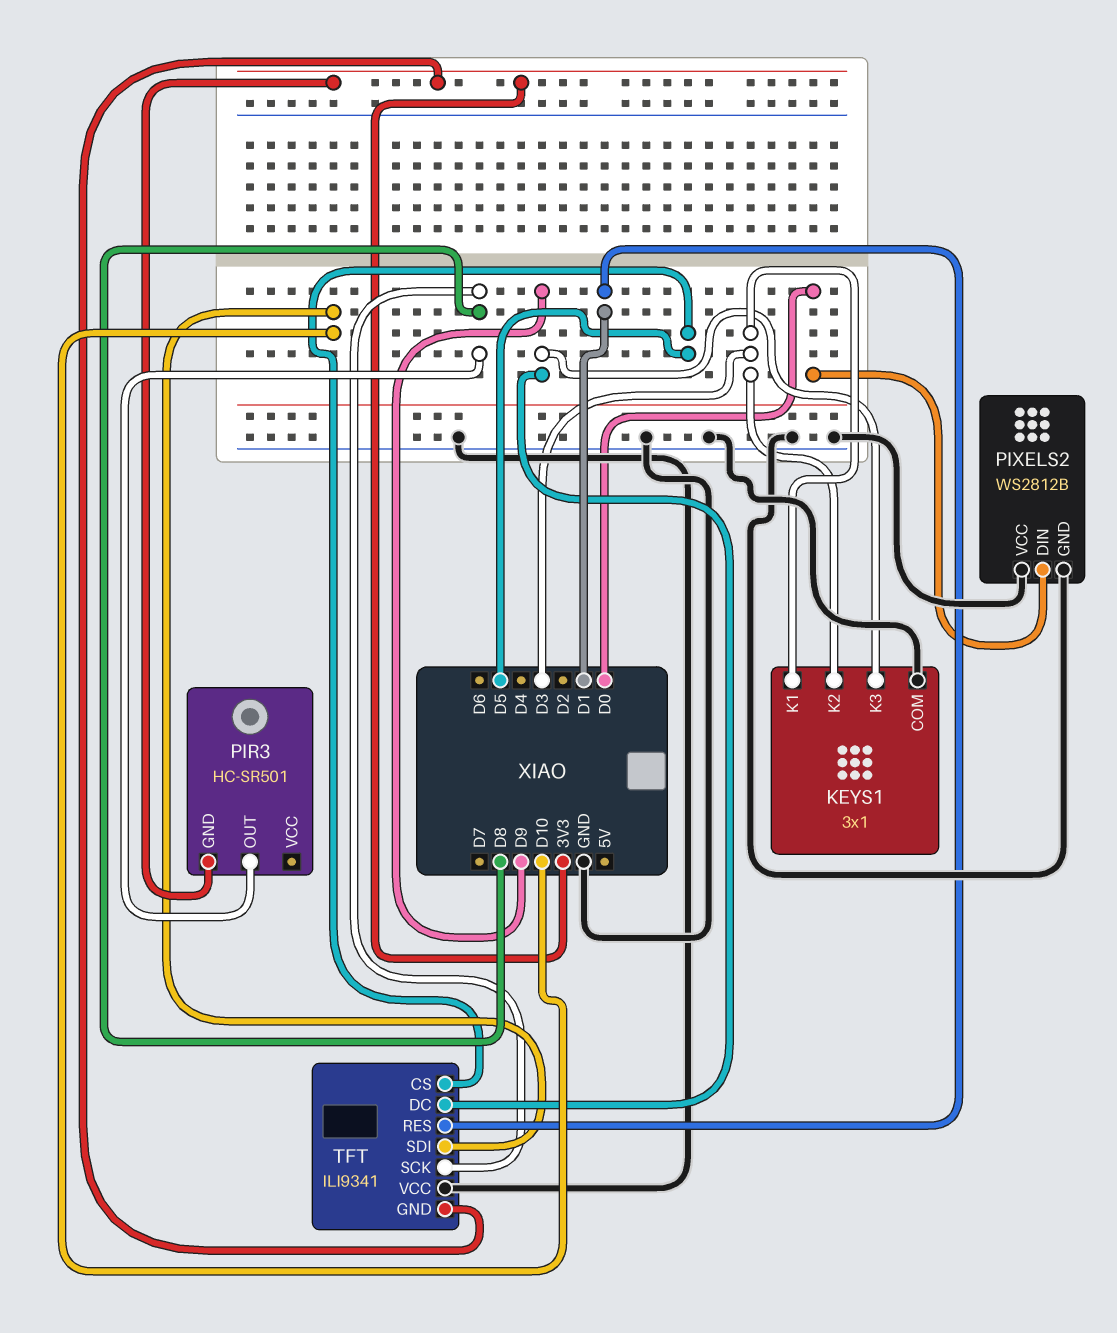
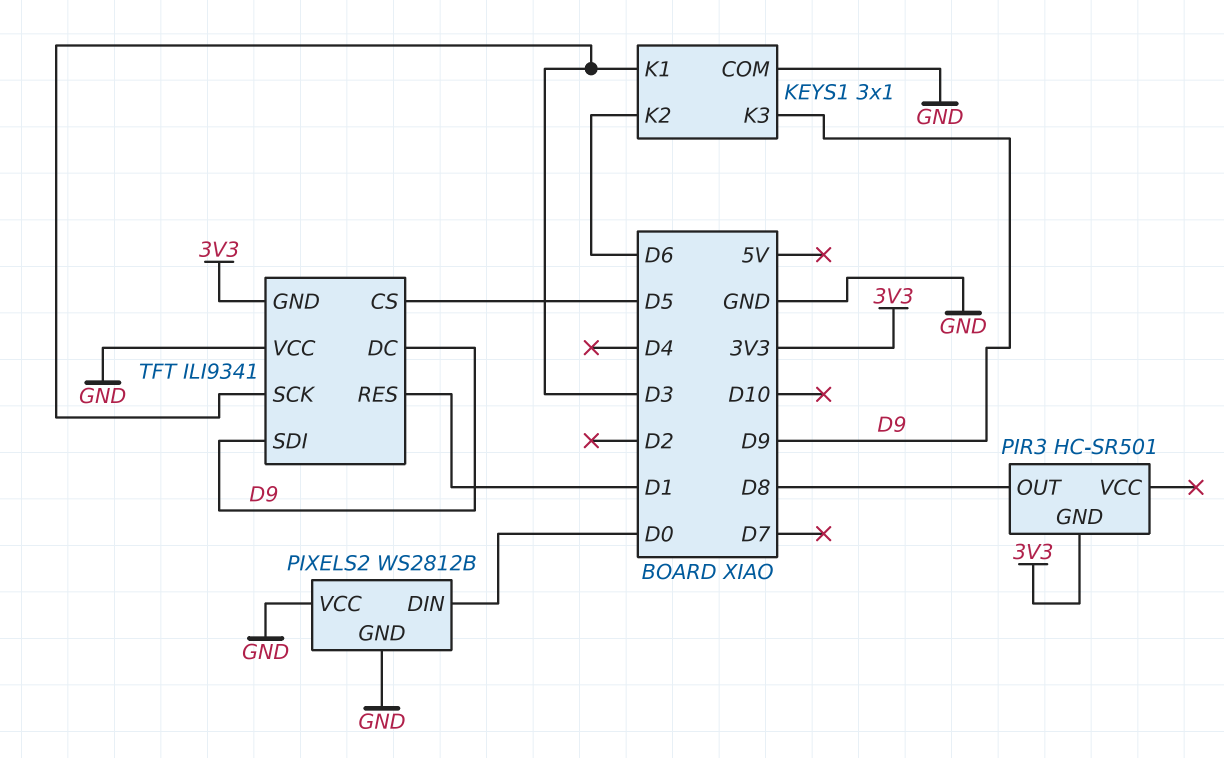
KEYS1 pin K2: D3 -> D6
TFT pin SCK: D8 -> D3
TFT pin SDI: D10 -> D9

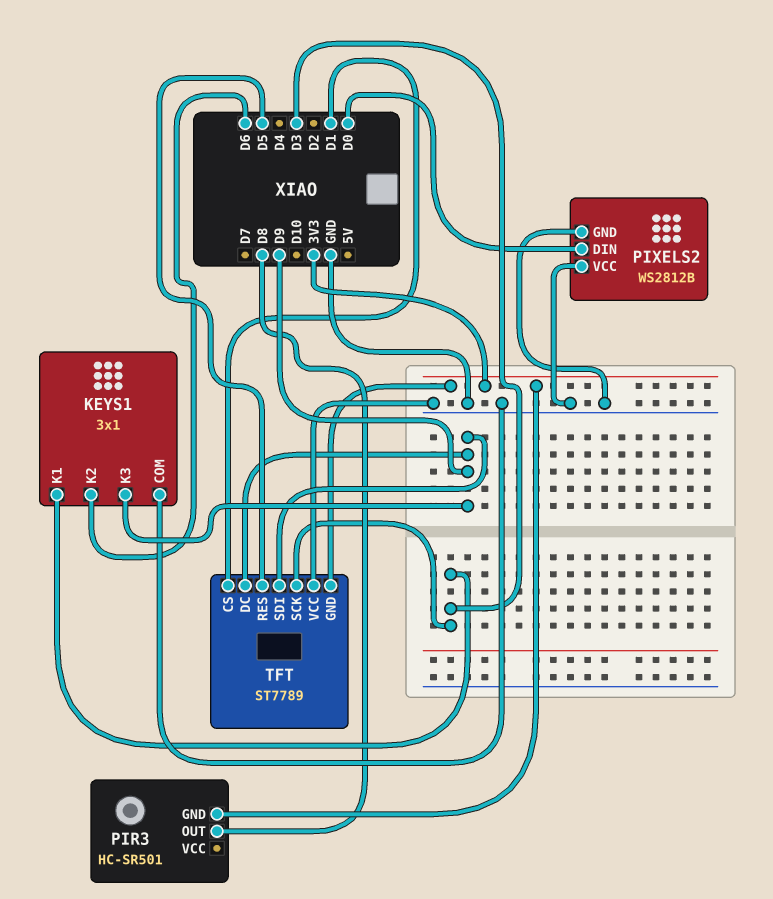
TFT: ILI9341 -> ST7789
TFT pin CS: D5 -> D1
TFT pin RES: D1 -> D5

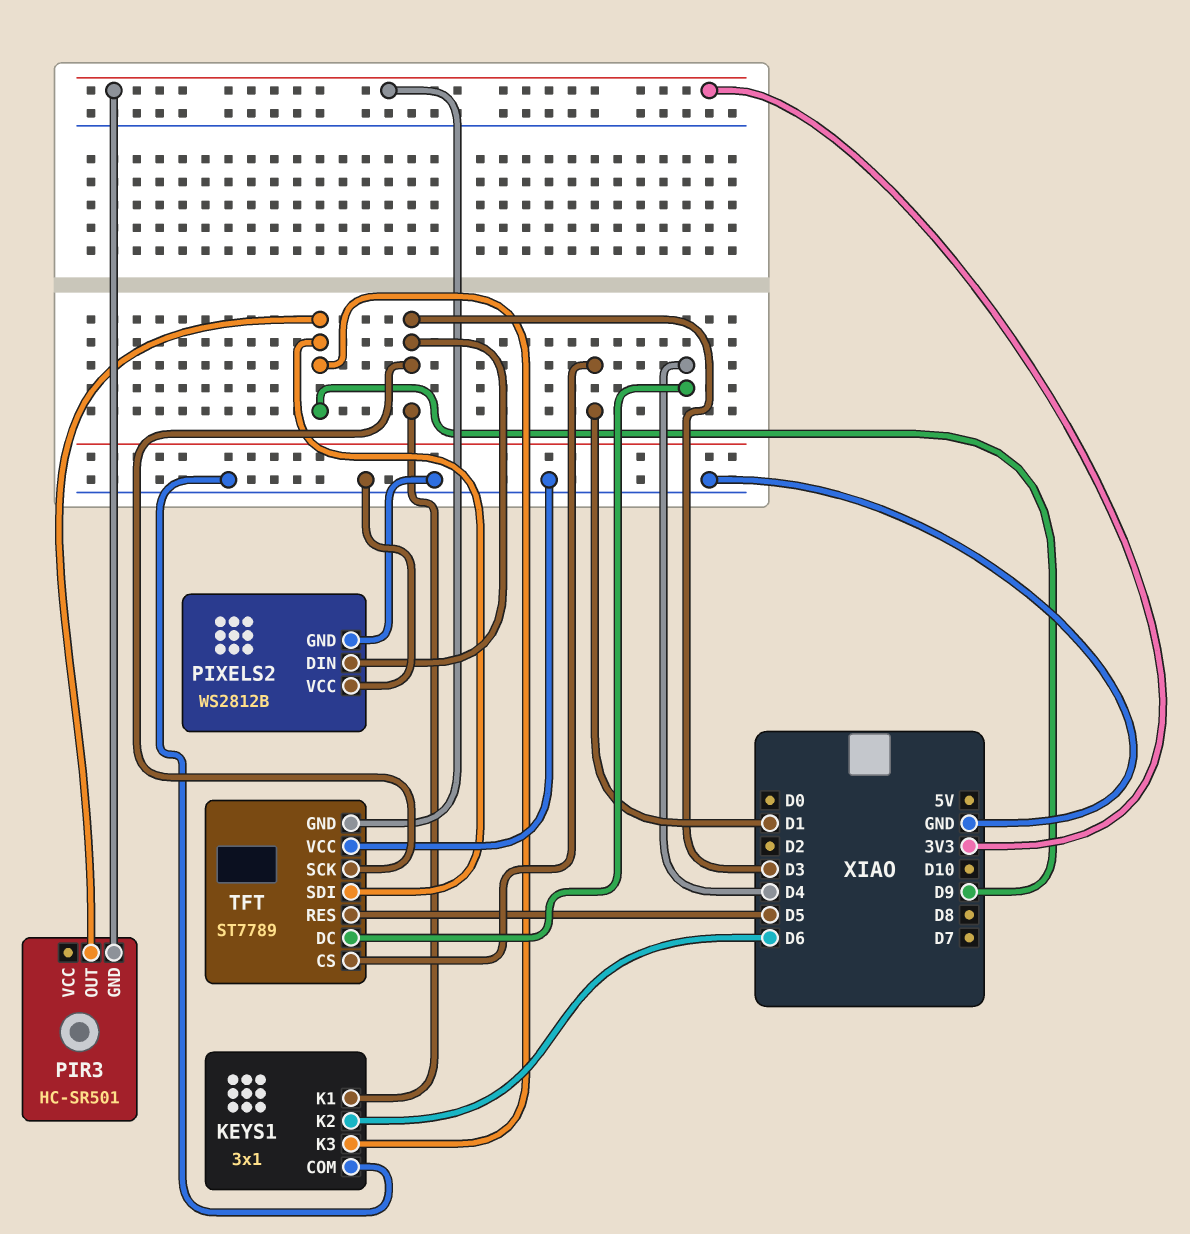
PIR3 pin OUT: D8 -> D9
PIXELS2 pin DIN: D0 -> D3
TFT pin DC: D9 -> D4

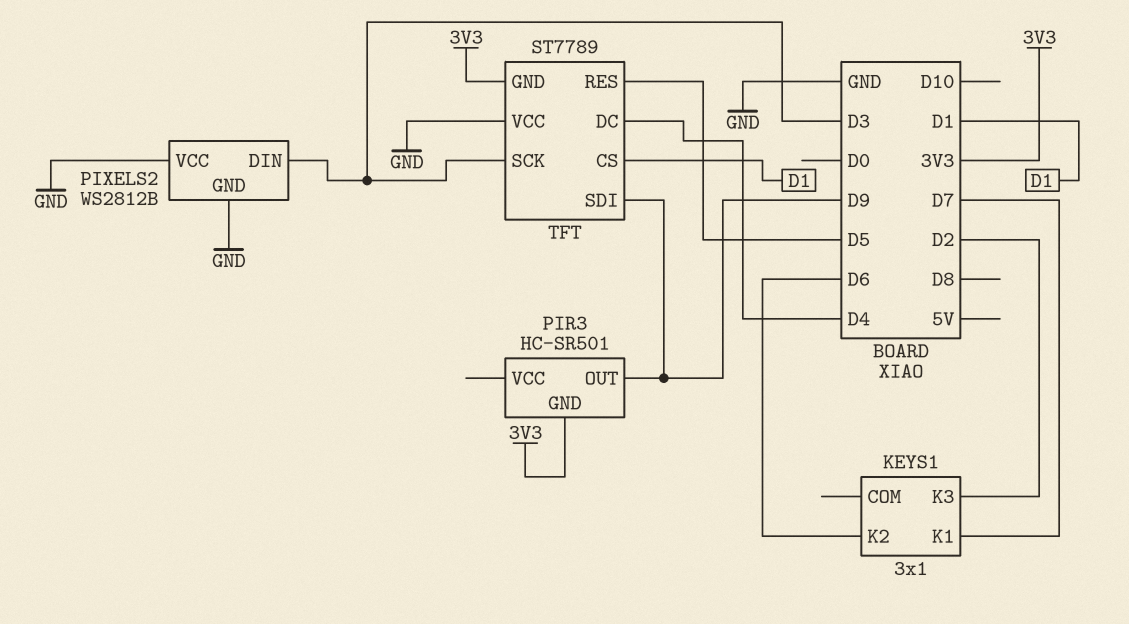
KEYS1 pin COM: GND -> none
KEYS1 pin K1: D3 -> D7
KEYS1 pin K3: D9 -> D2

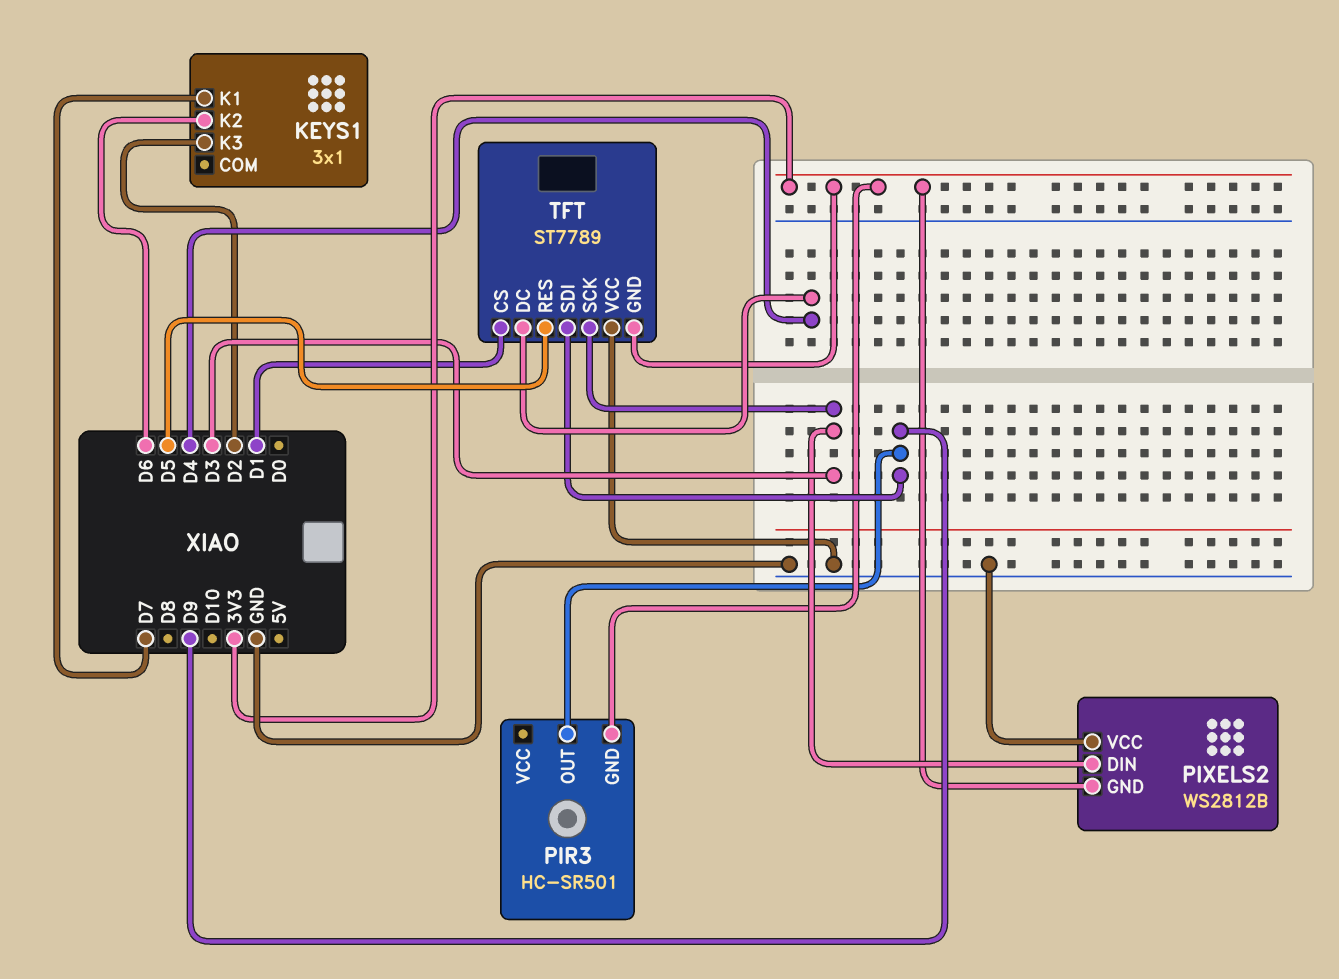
PIXELS2 pin GND: GND -> 3V3

